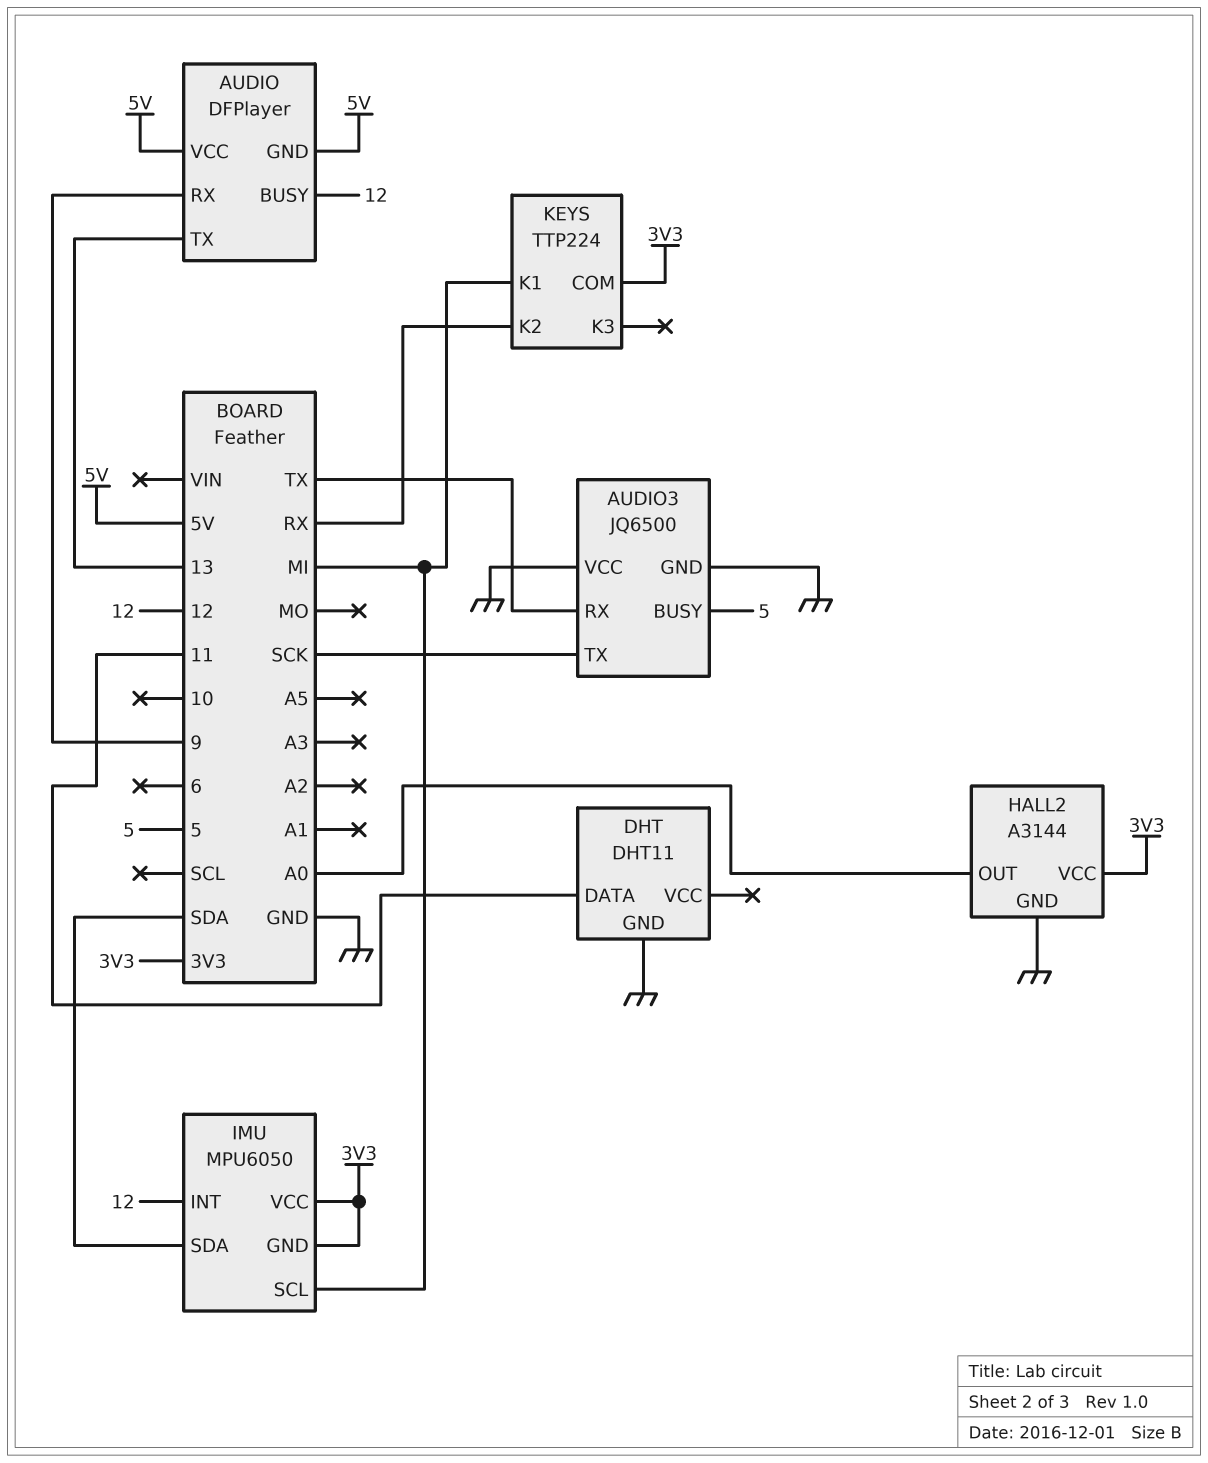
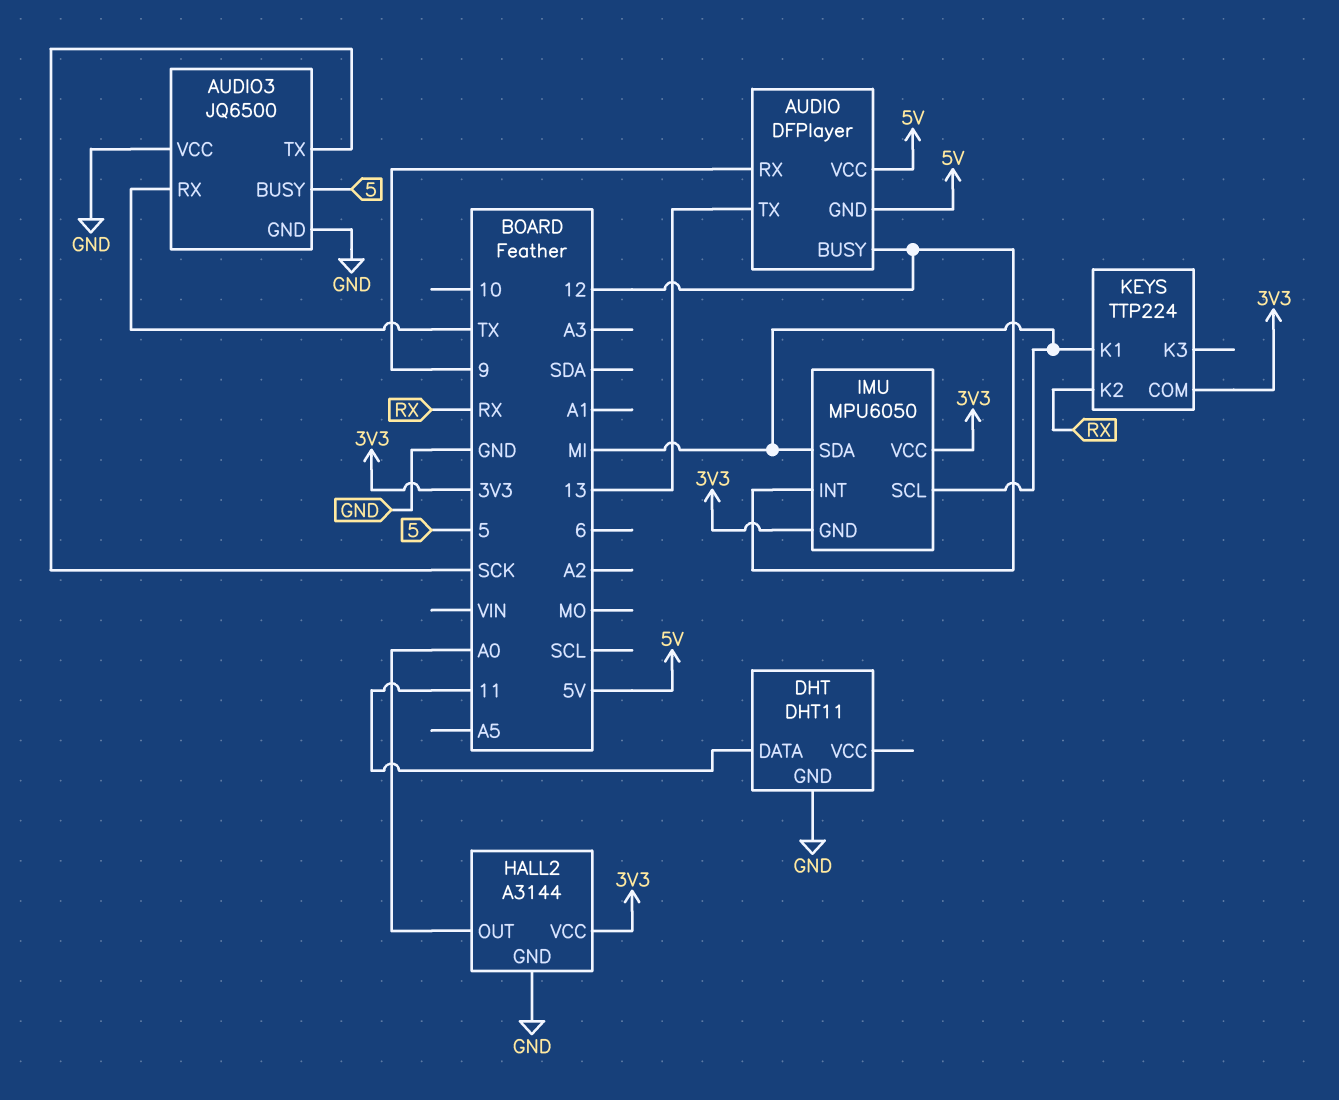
IMU pin SDA: SDA -> MI

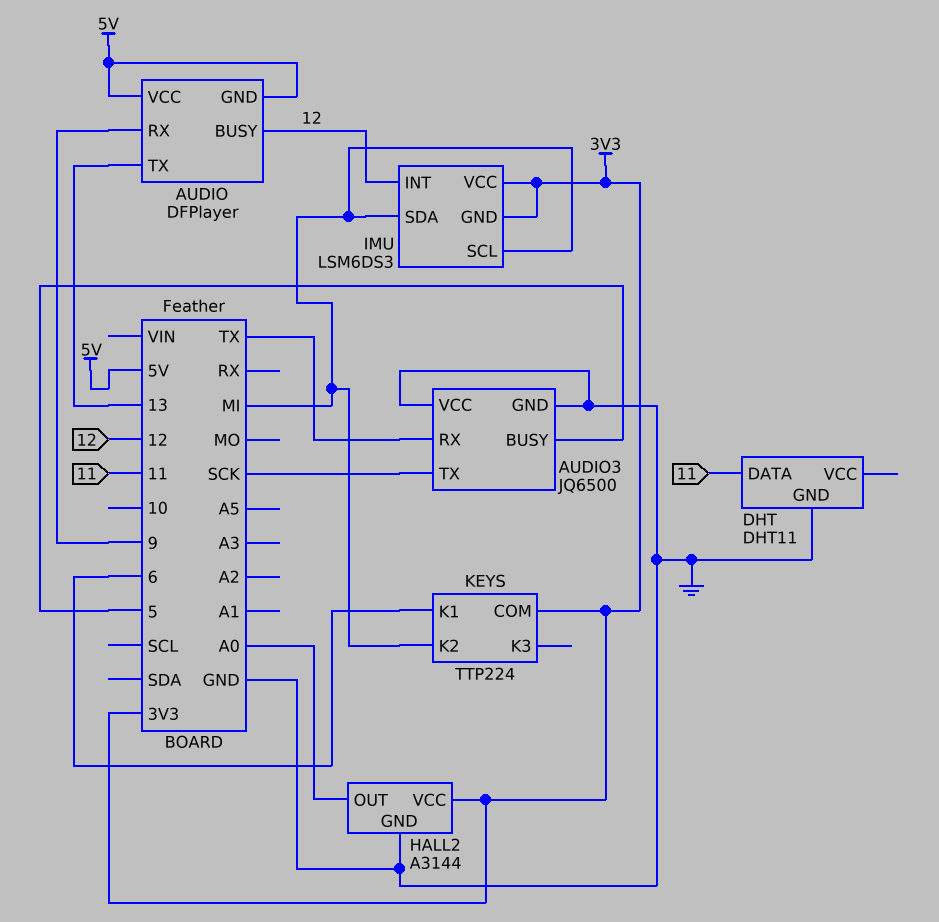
IMU: MPU6050 -> LSM6DS3
KEYS pin K1: MI -> 6
KEYS pin K2: RX -> MI

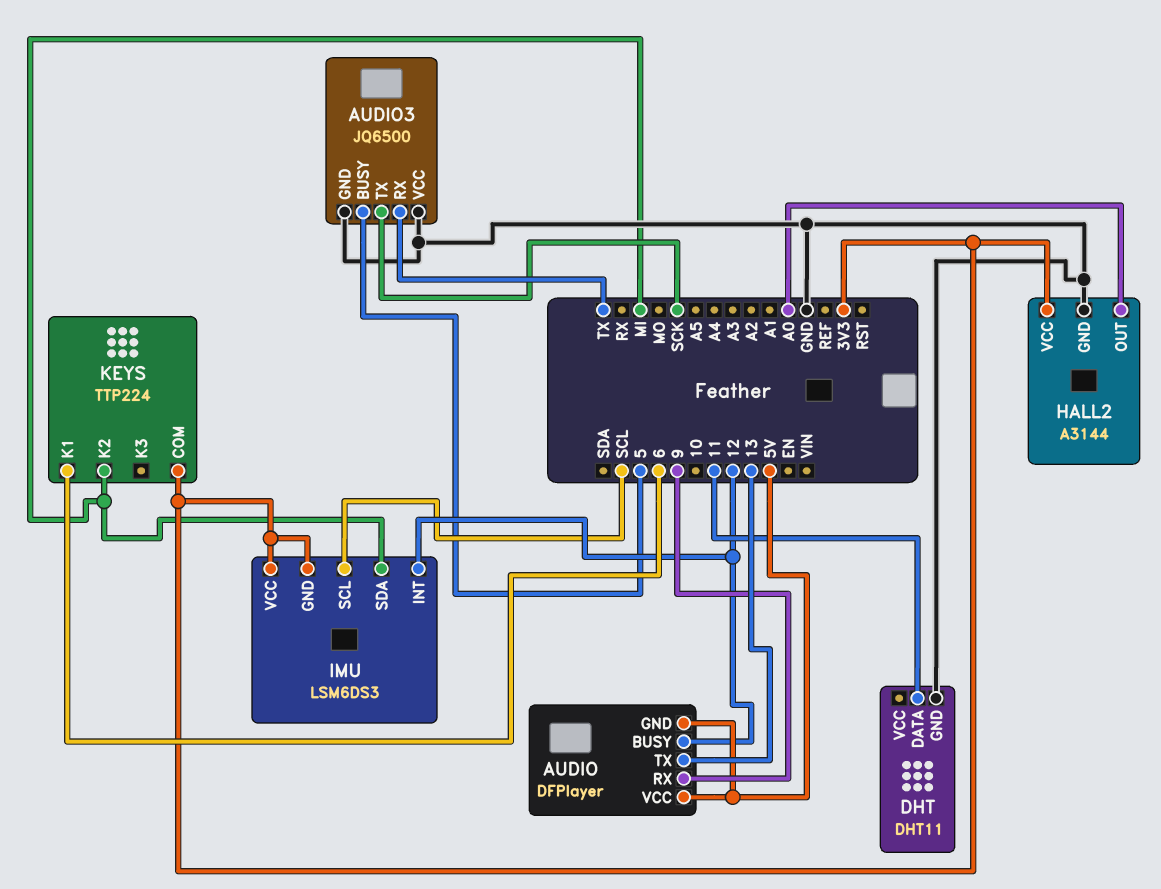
IMU pin SCL: MI -> SCL

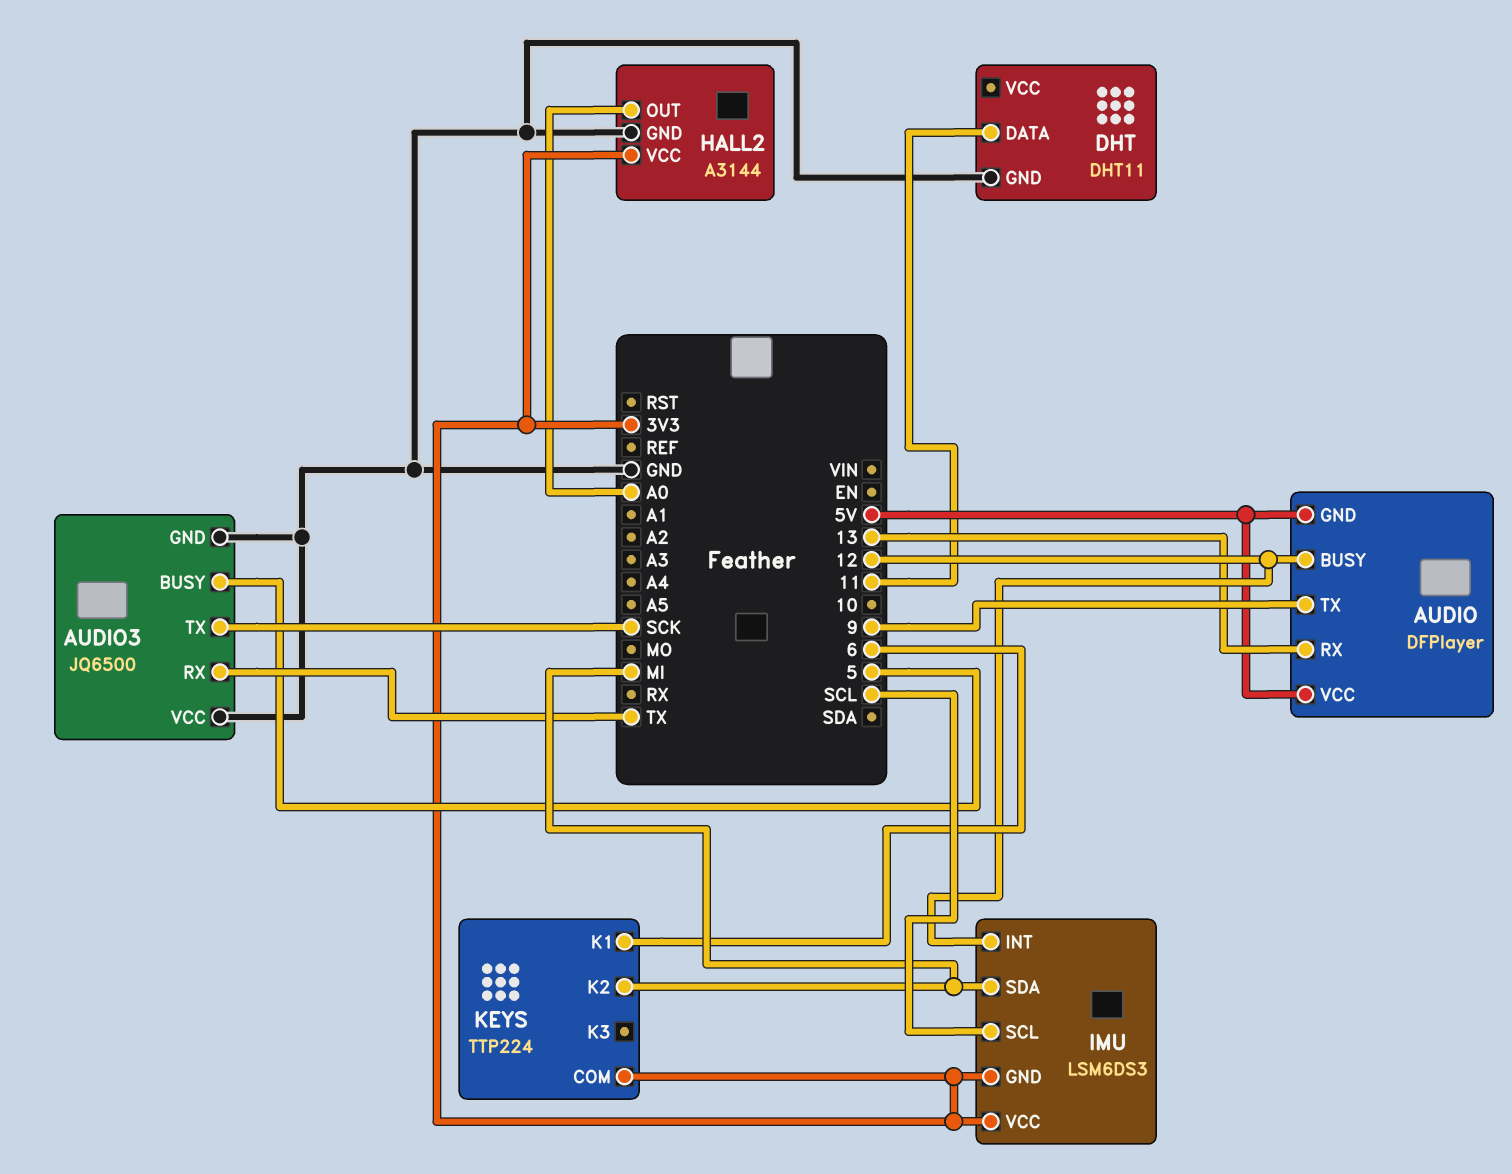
AUDIO pin RX: 9 -> 13
AUDIO pin TX: 13 -> 9

